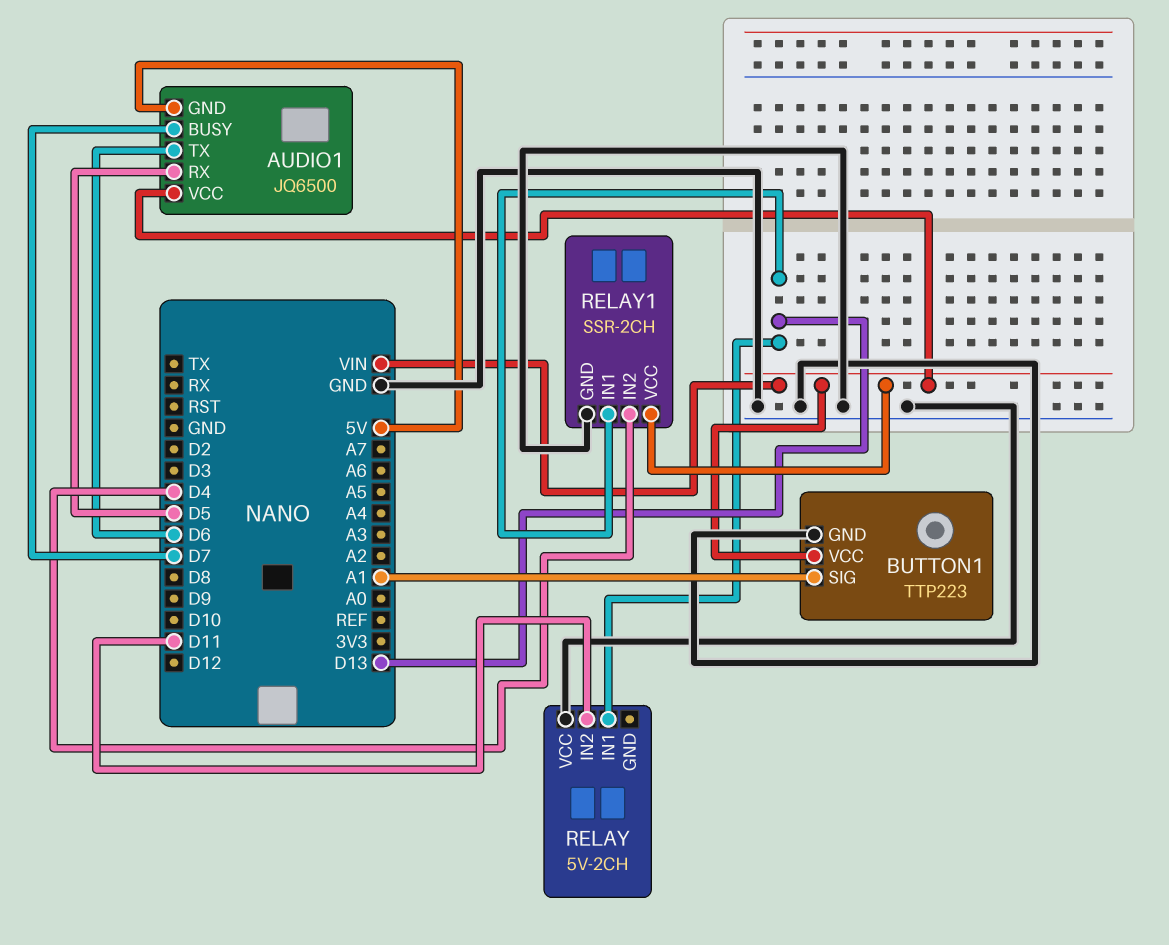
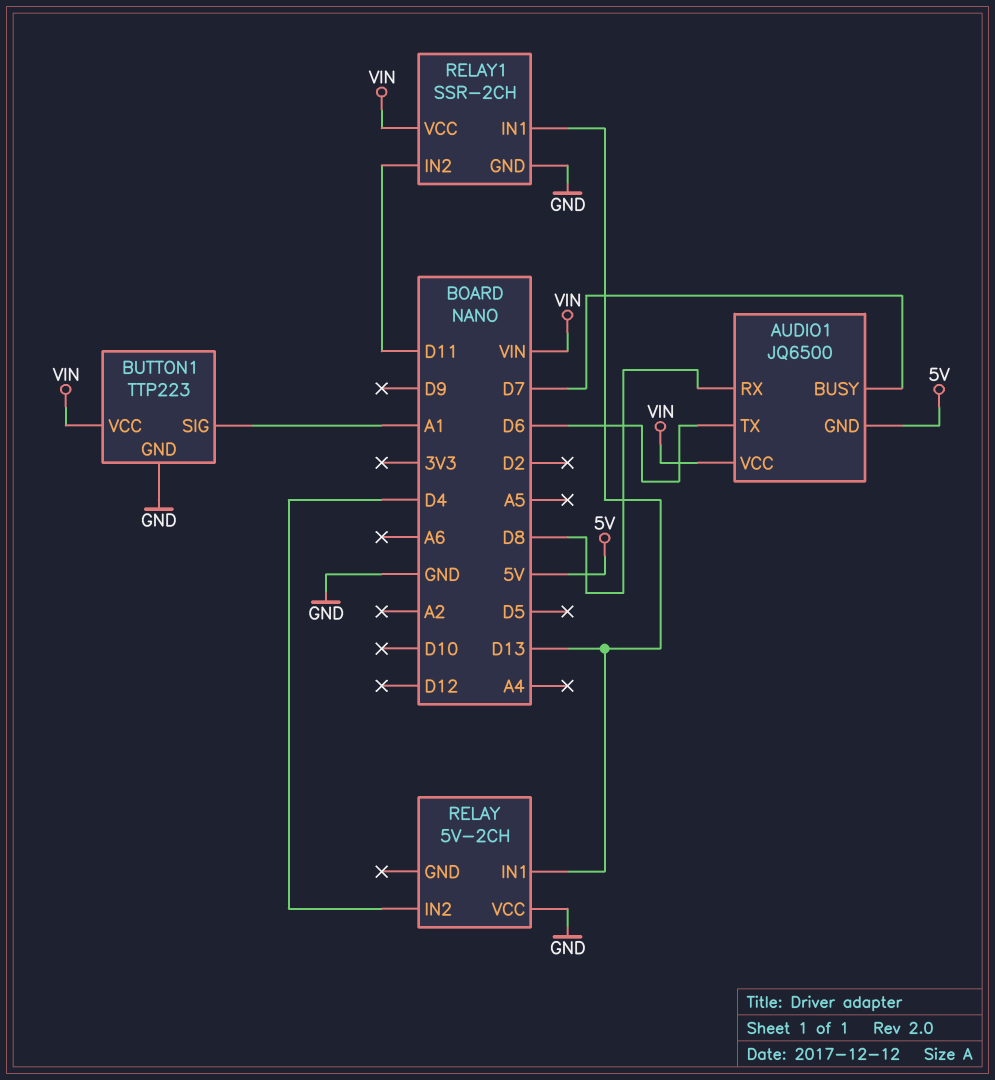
AUDIO1 pin RX: D5 -> D8
RELAY pin IN2: D11 -> D4
RELAY1 pin IN2: D4 -> D11

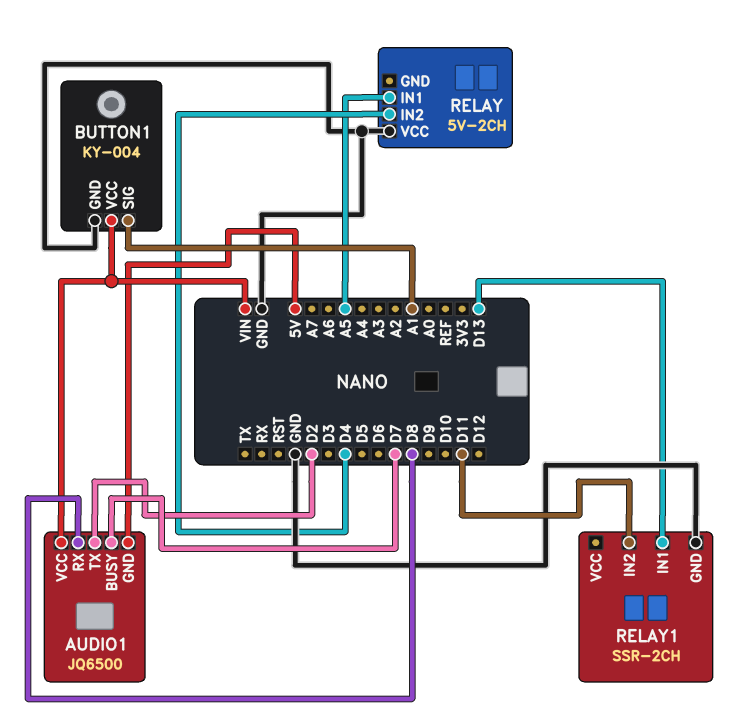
AUDIO1 pin TX: D6 -> D2
BUTTON1: TTP223 -> KY-004
RELAY pin IN1: D13 -> A5
RELAY1 pin VCC: VIN -> none

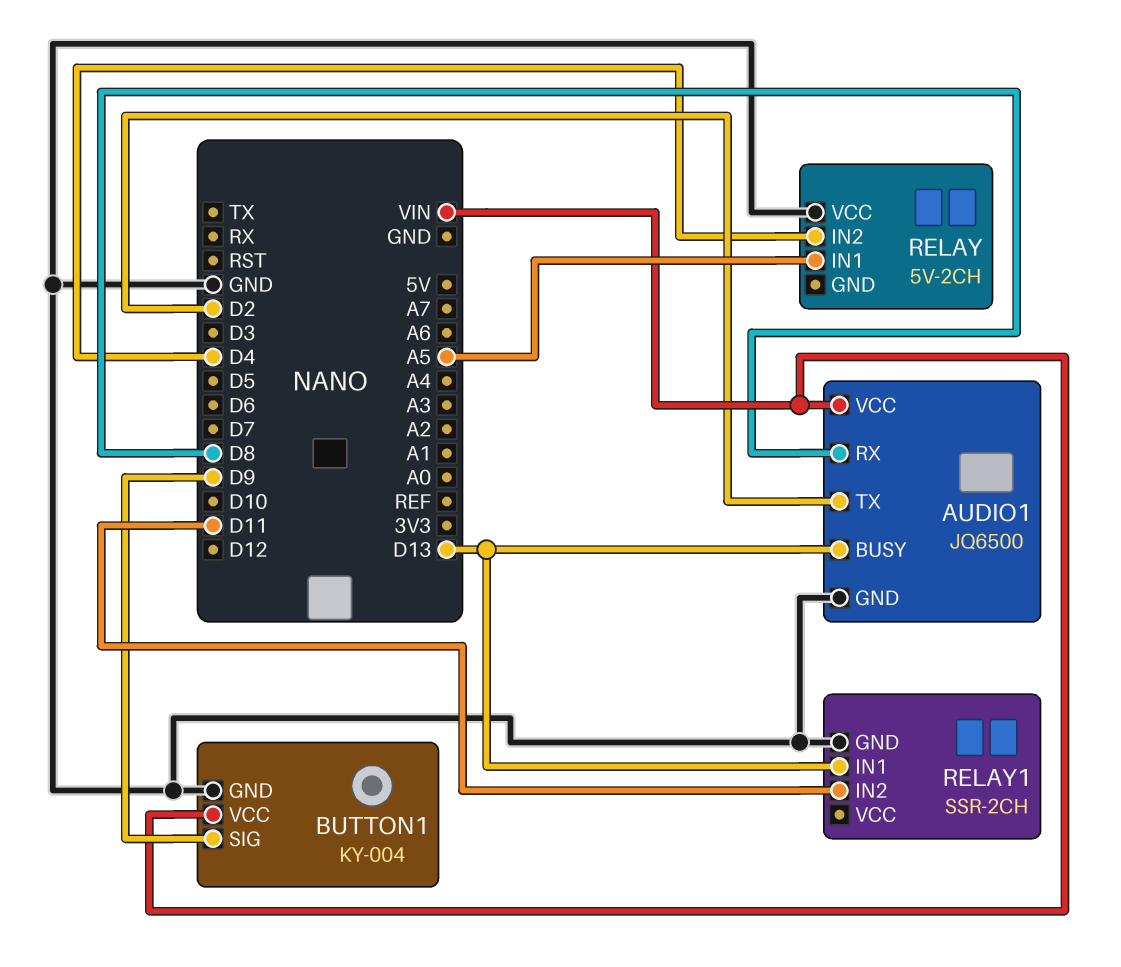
AUDIO1 pin BUSY: D7 -> D13
AUDIO1 pin GND: 5V -> GND
BUTTON1 pin SIG: A1 -> D9

